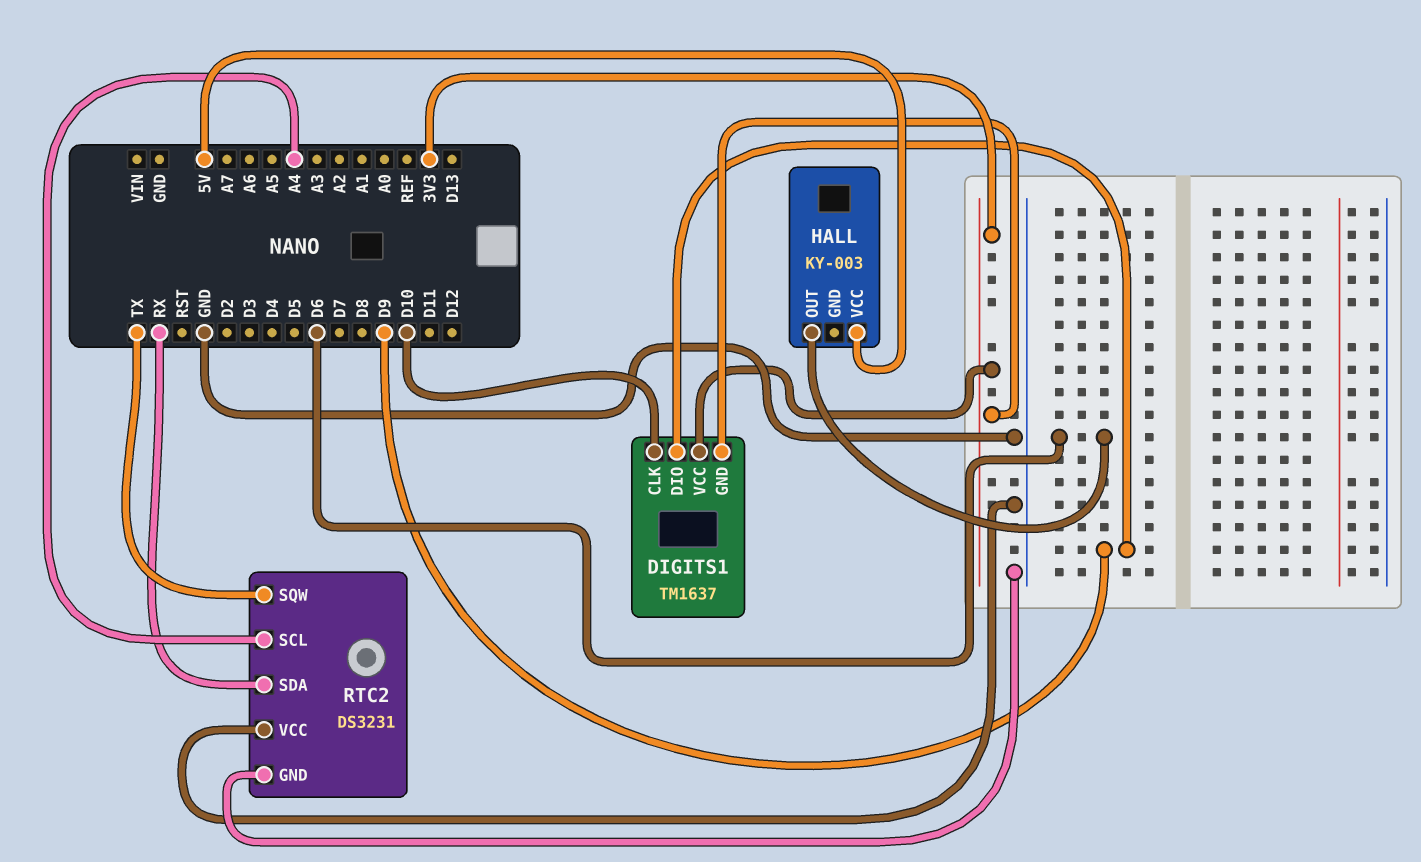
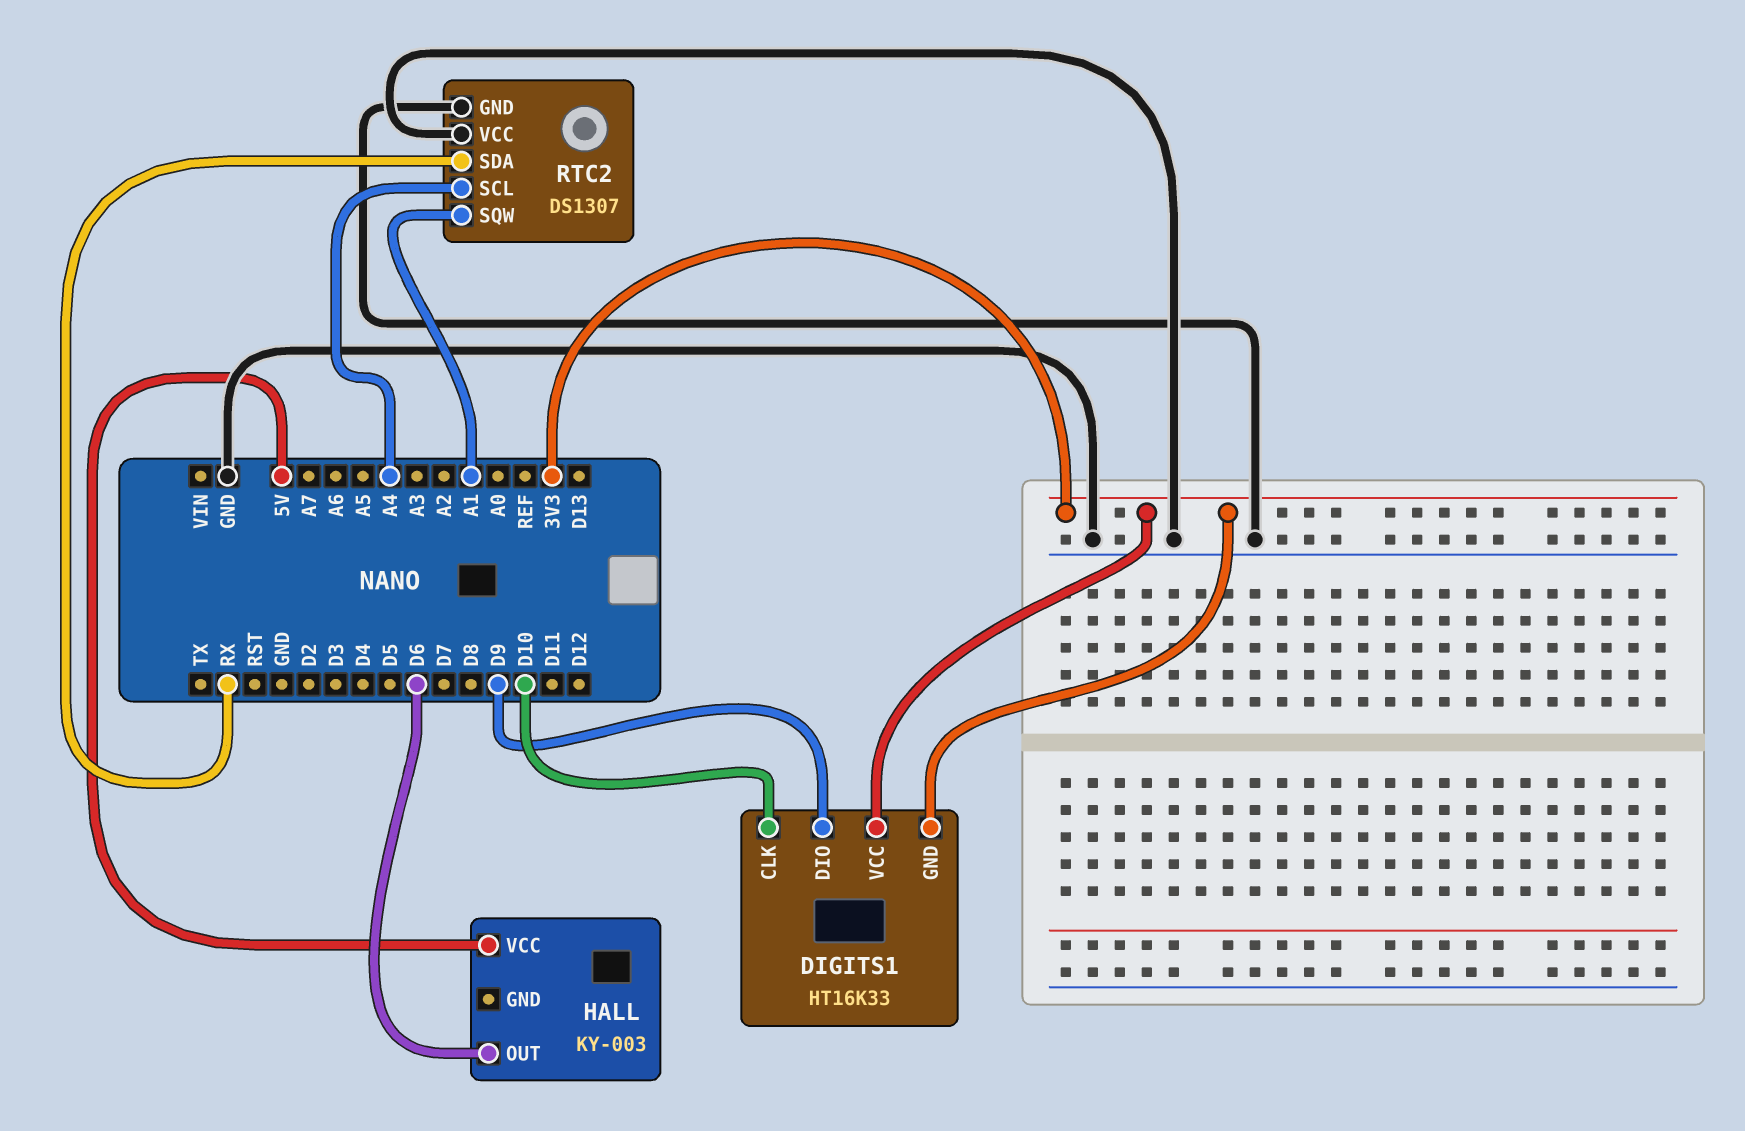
DIGITS1: TM1637 -> HT16K33
RTC2: DS3231 -> DS1307
RTC2 pin SQW: TX -> A1

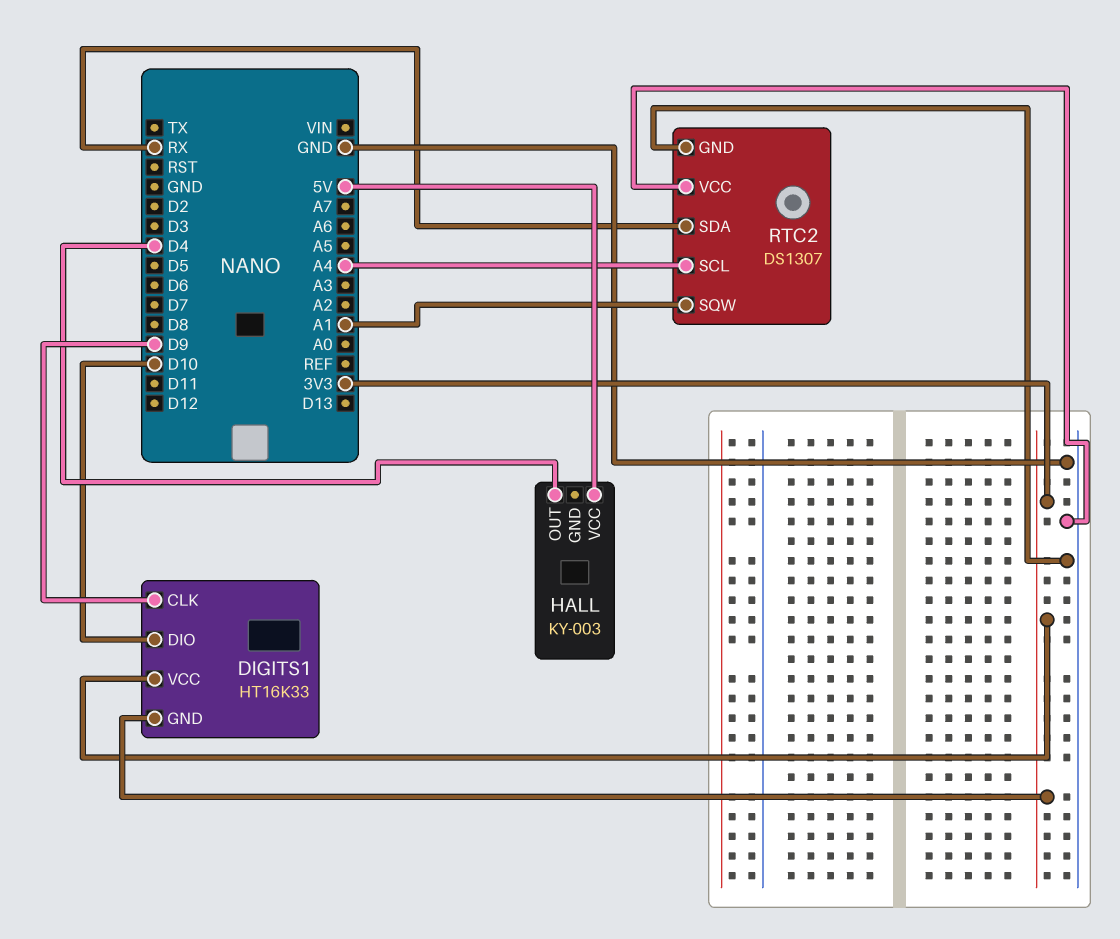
DIGITS1 pin CLK: D10 -> D9
DIGITS1 pin DIO: D9 -> D10
HALL pin OUT: D6 -> D4

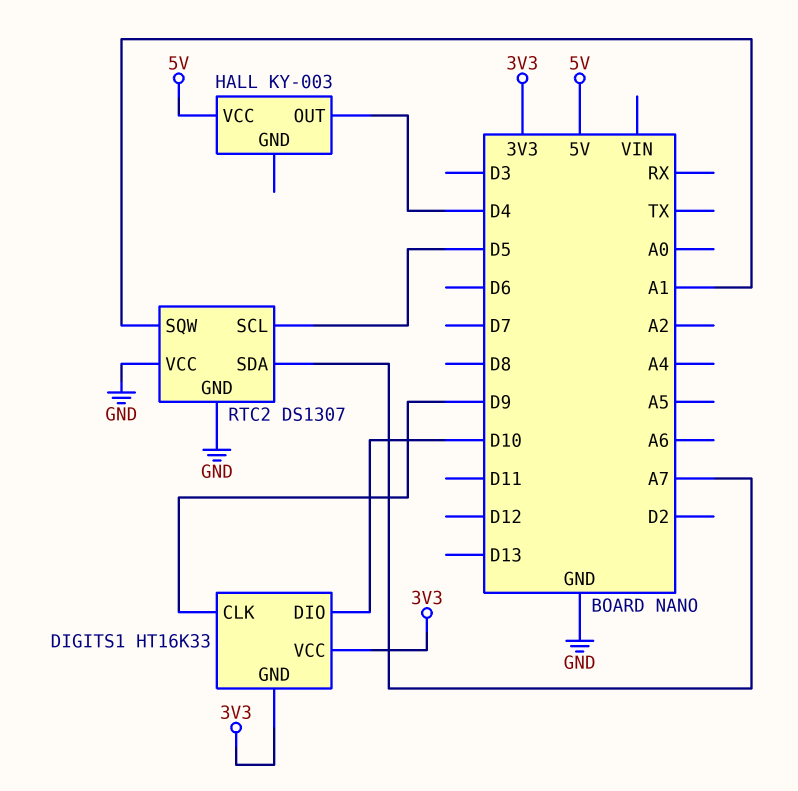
RTC2 pin SCL: A4 -> D5
RTC2 pin SDA: RX -> A7

